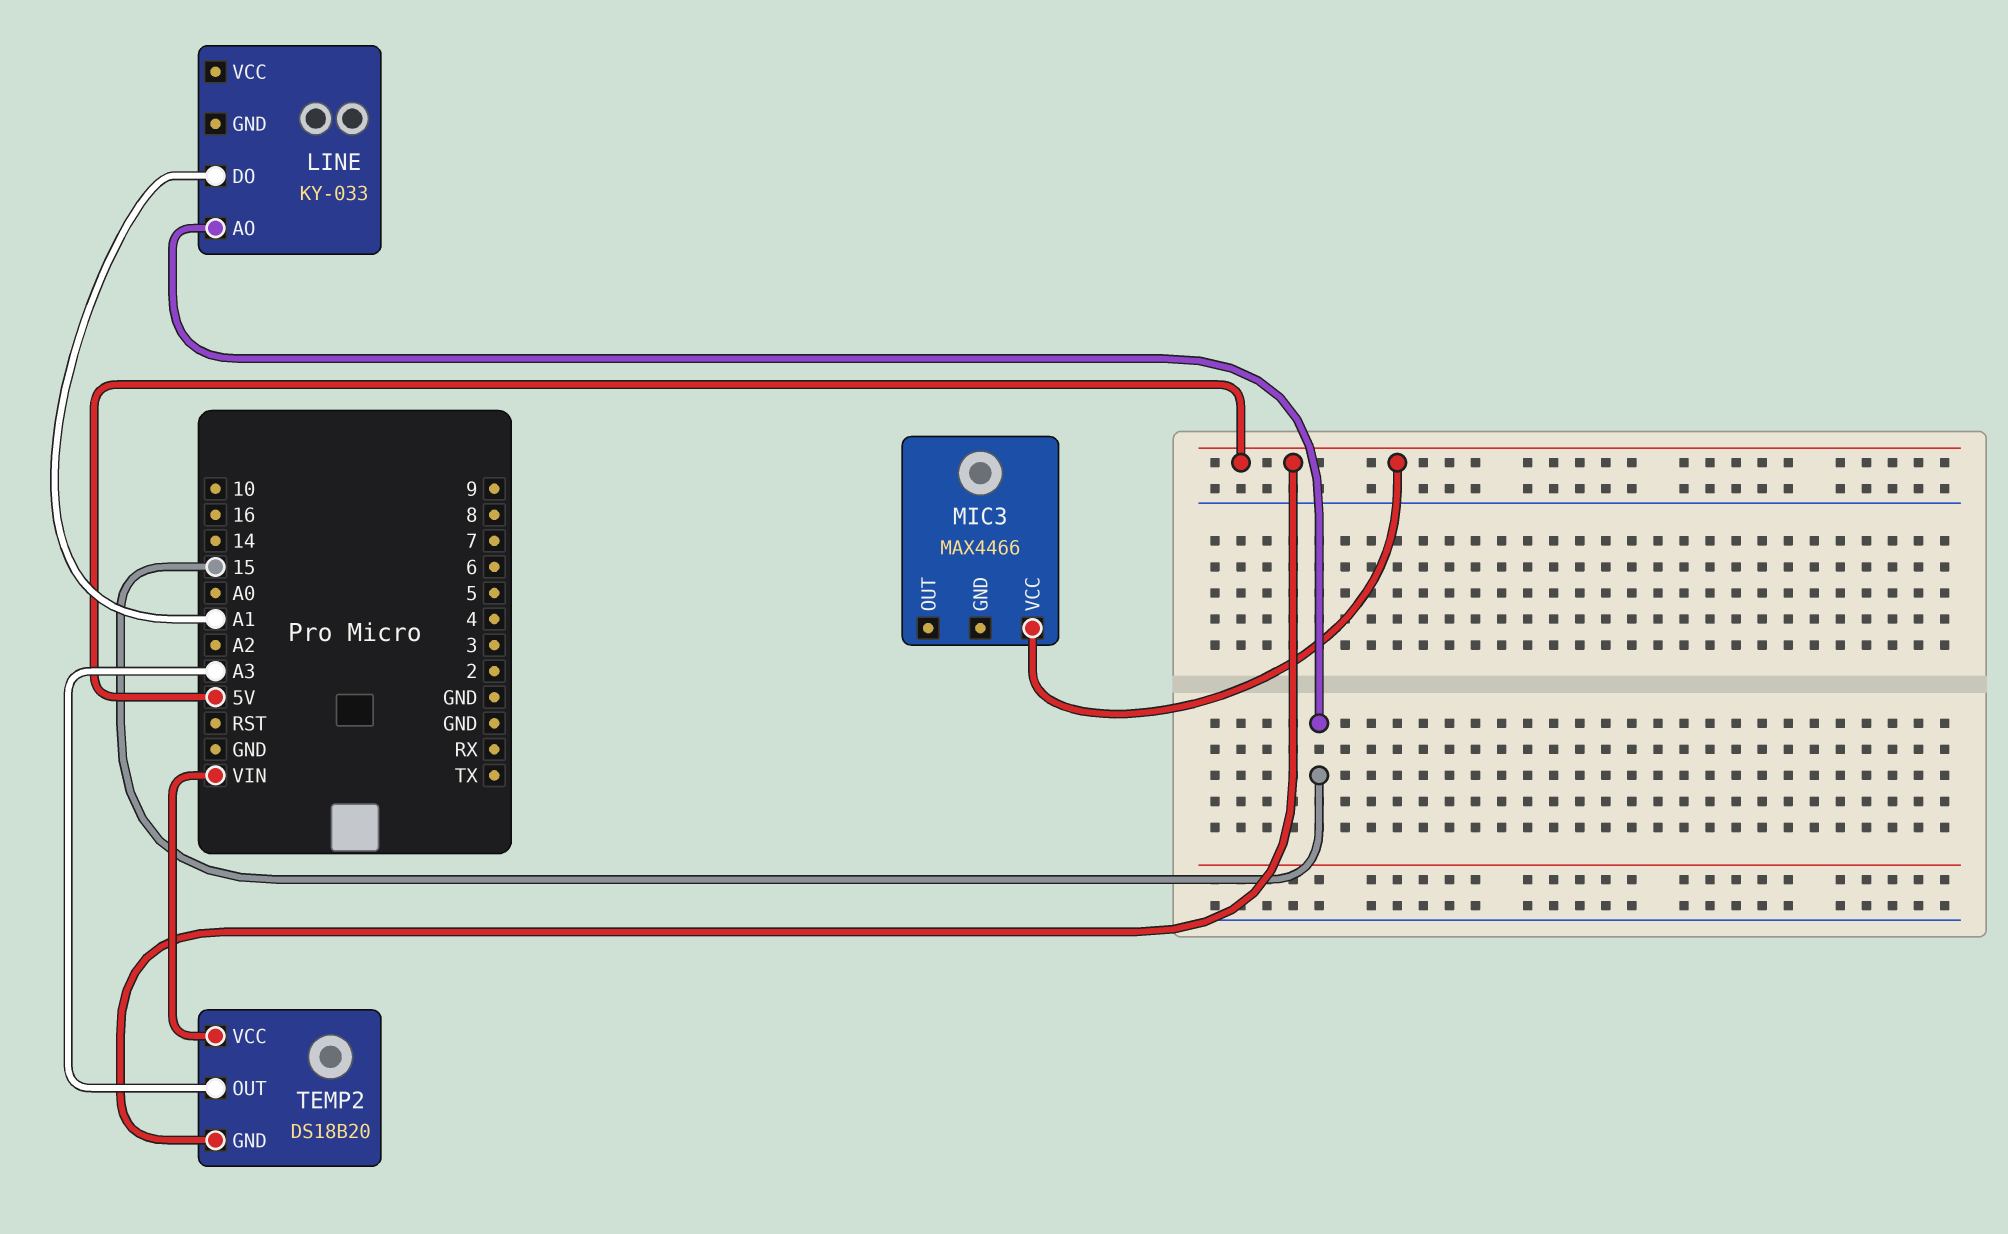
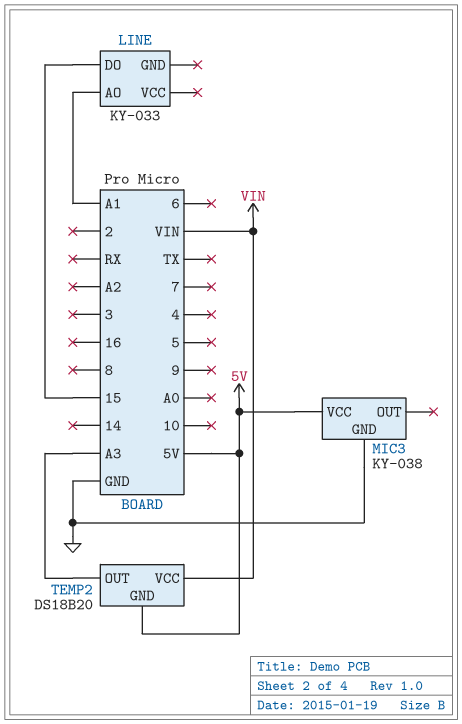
LINE pin AO: 15 -> A1
LINE pin DO: A1 -> 15
MIC3: MAX4466 -> KY-038
MIC3 pin GND: none -> GND

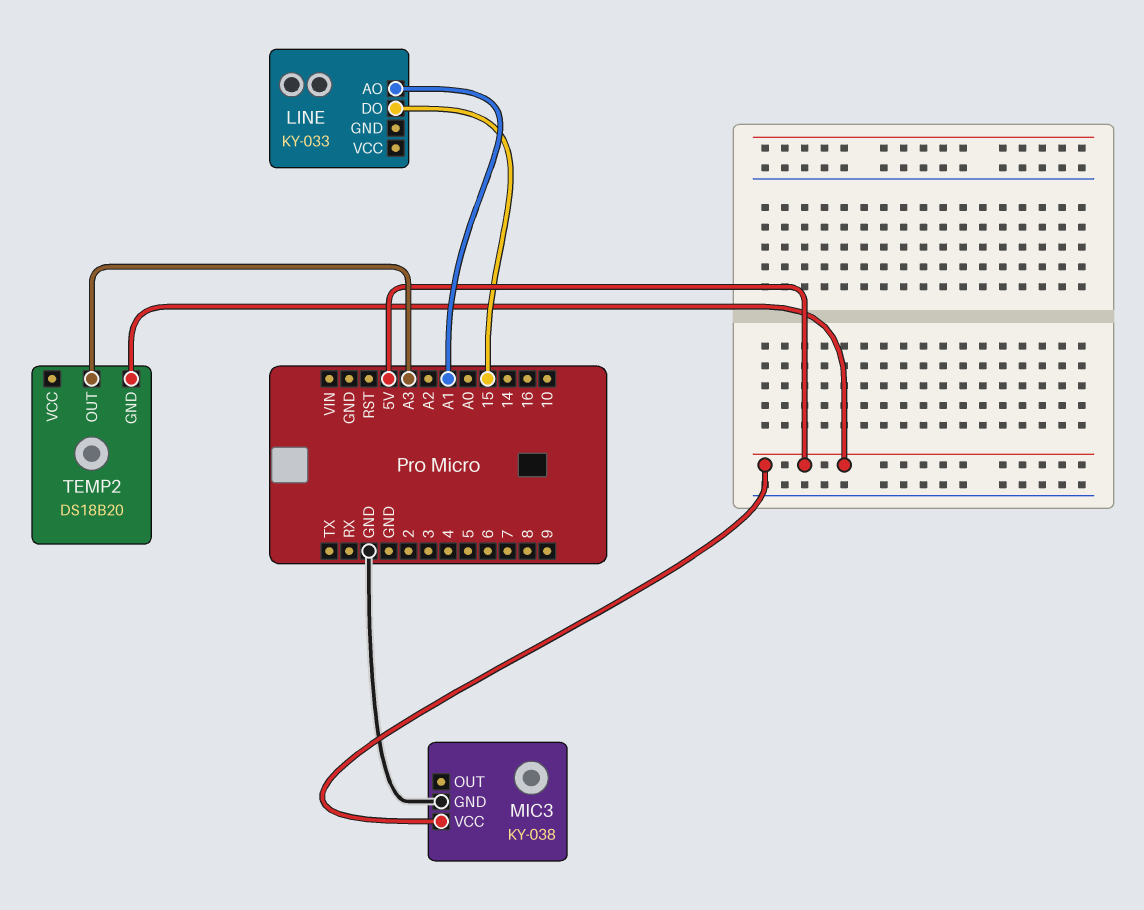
TEMP2 pin VCC: VIN -> none

